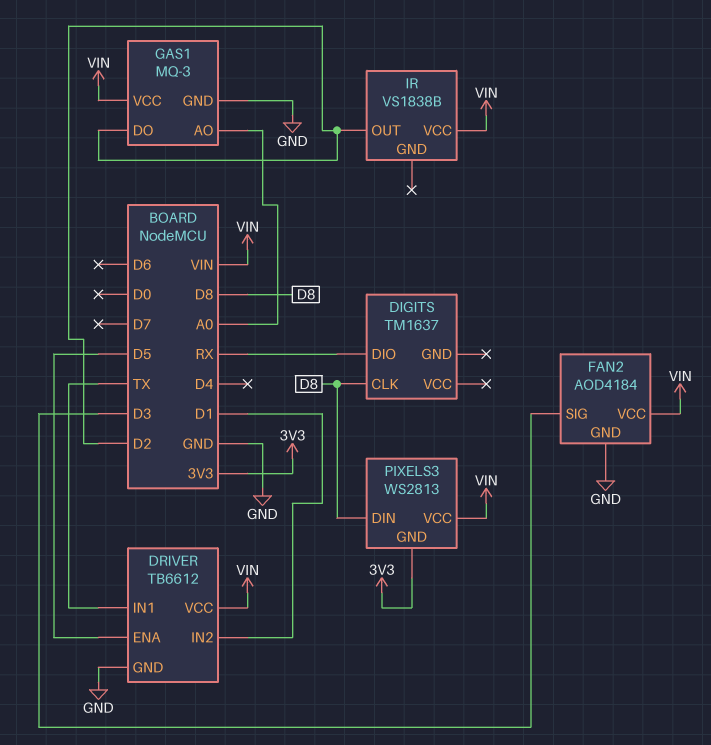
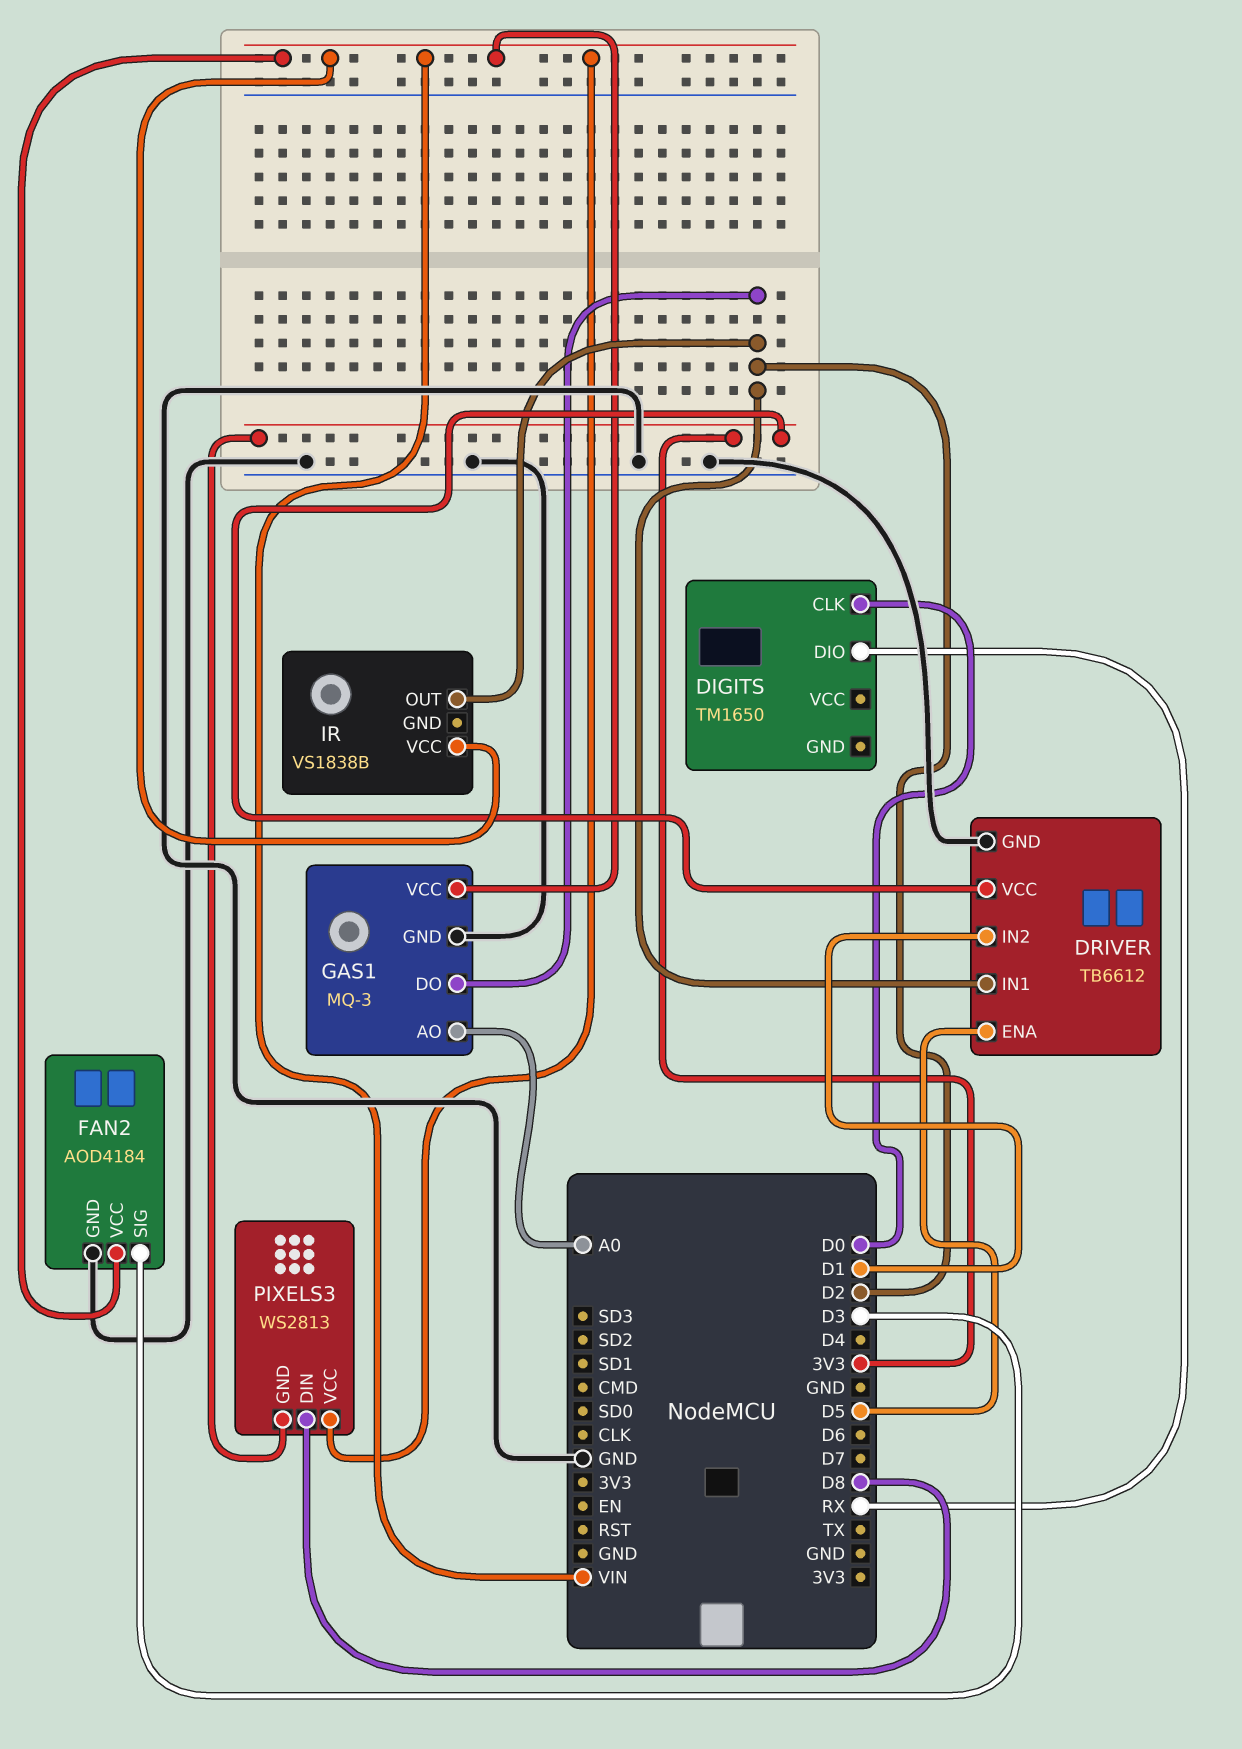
DIGITS: TM1637 -> TM1650
DIGITS pin CLK: D8 -> D0
DRIVER pin IN1: TX -> D2
DRIVER pin VCC: VIN -> 3V3

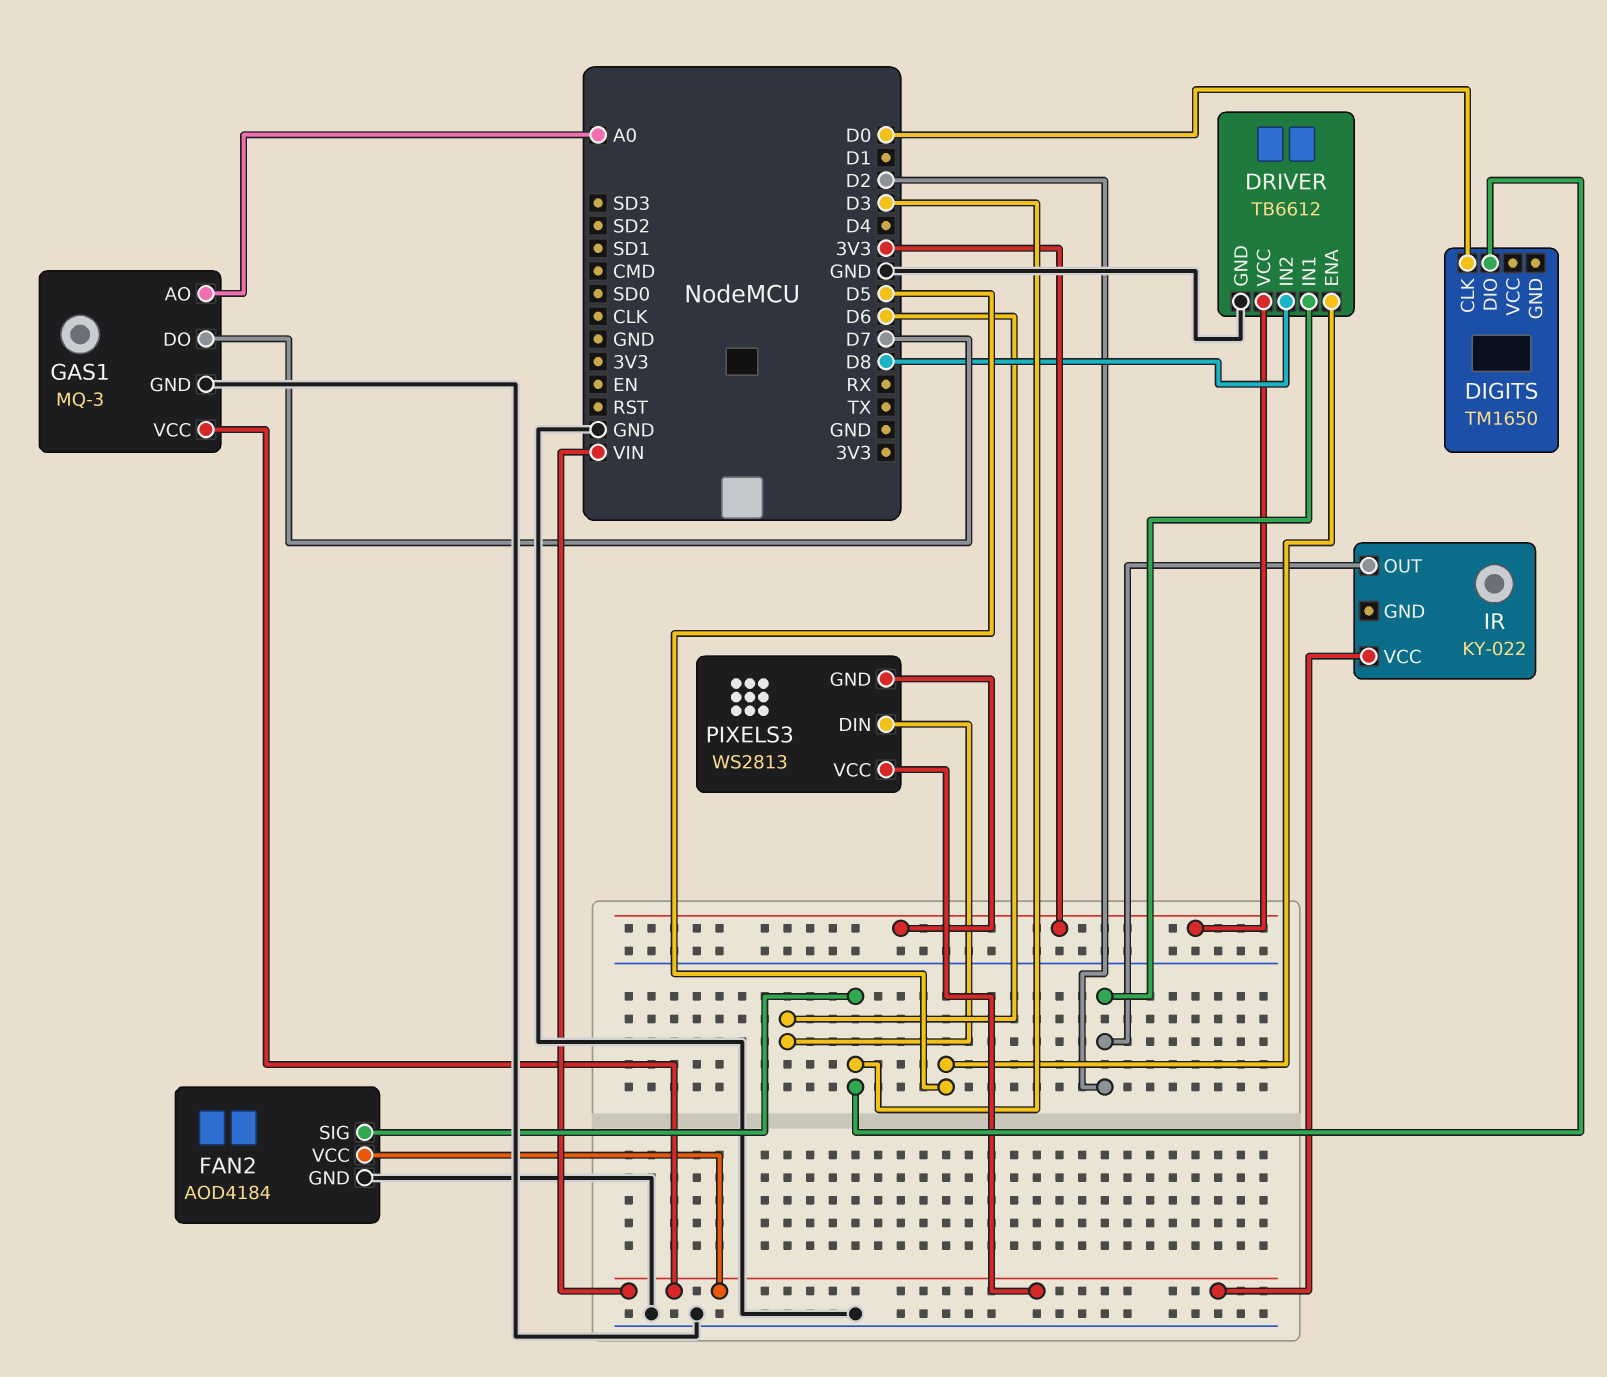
DIGITS pin DIO: RX -> D3
DRIVER pin IN2: D1 -> D8
GAS1 pin DO: D2 -> D7
IR: VS1838B -> KY-022
PIXELS3 pin DIN: D8 -> D6

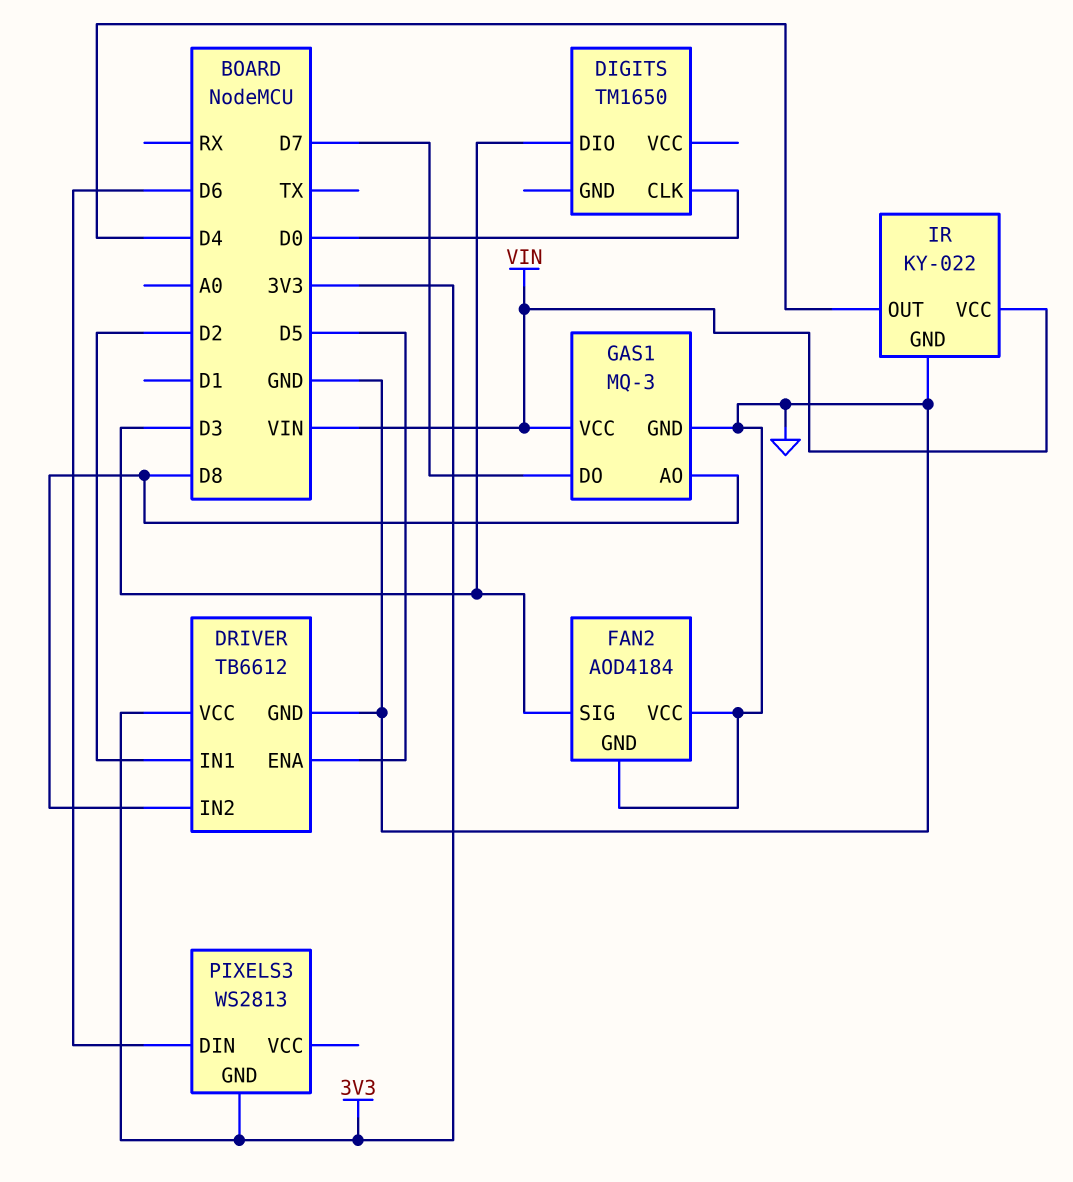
FAN2 pin VCC: VIN -> GND
GAS1 pin AO: A0 -> D8
IR pin GND: none -> GND
IR pin OUT: D2 -> D4
PIXELS3 pin VCC: VIN -> none

